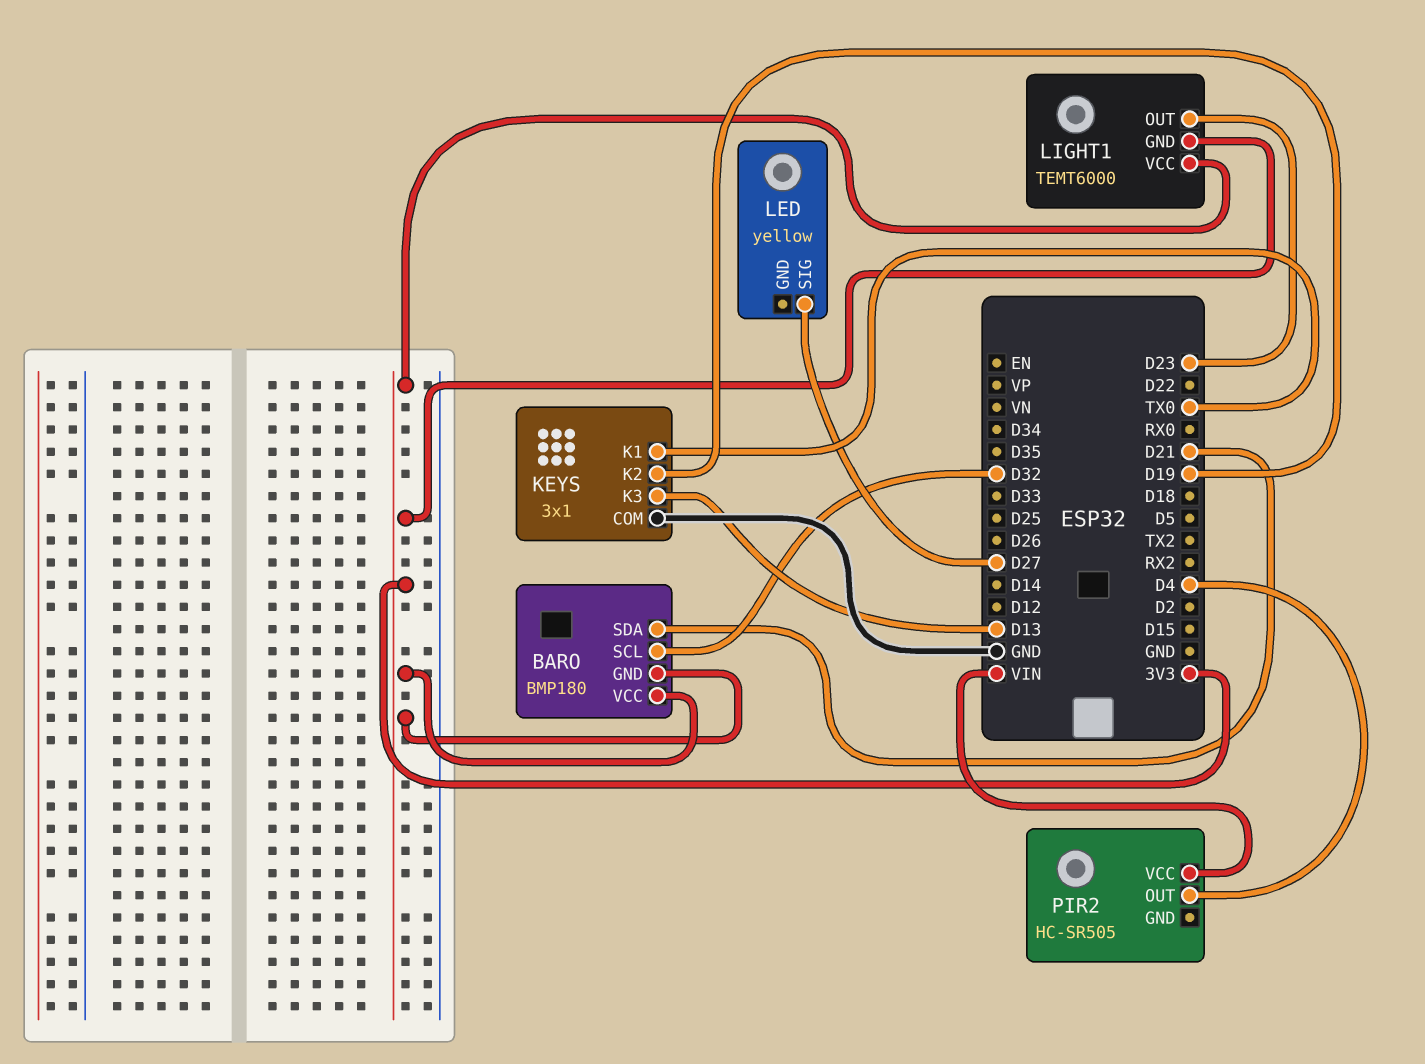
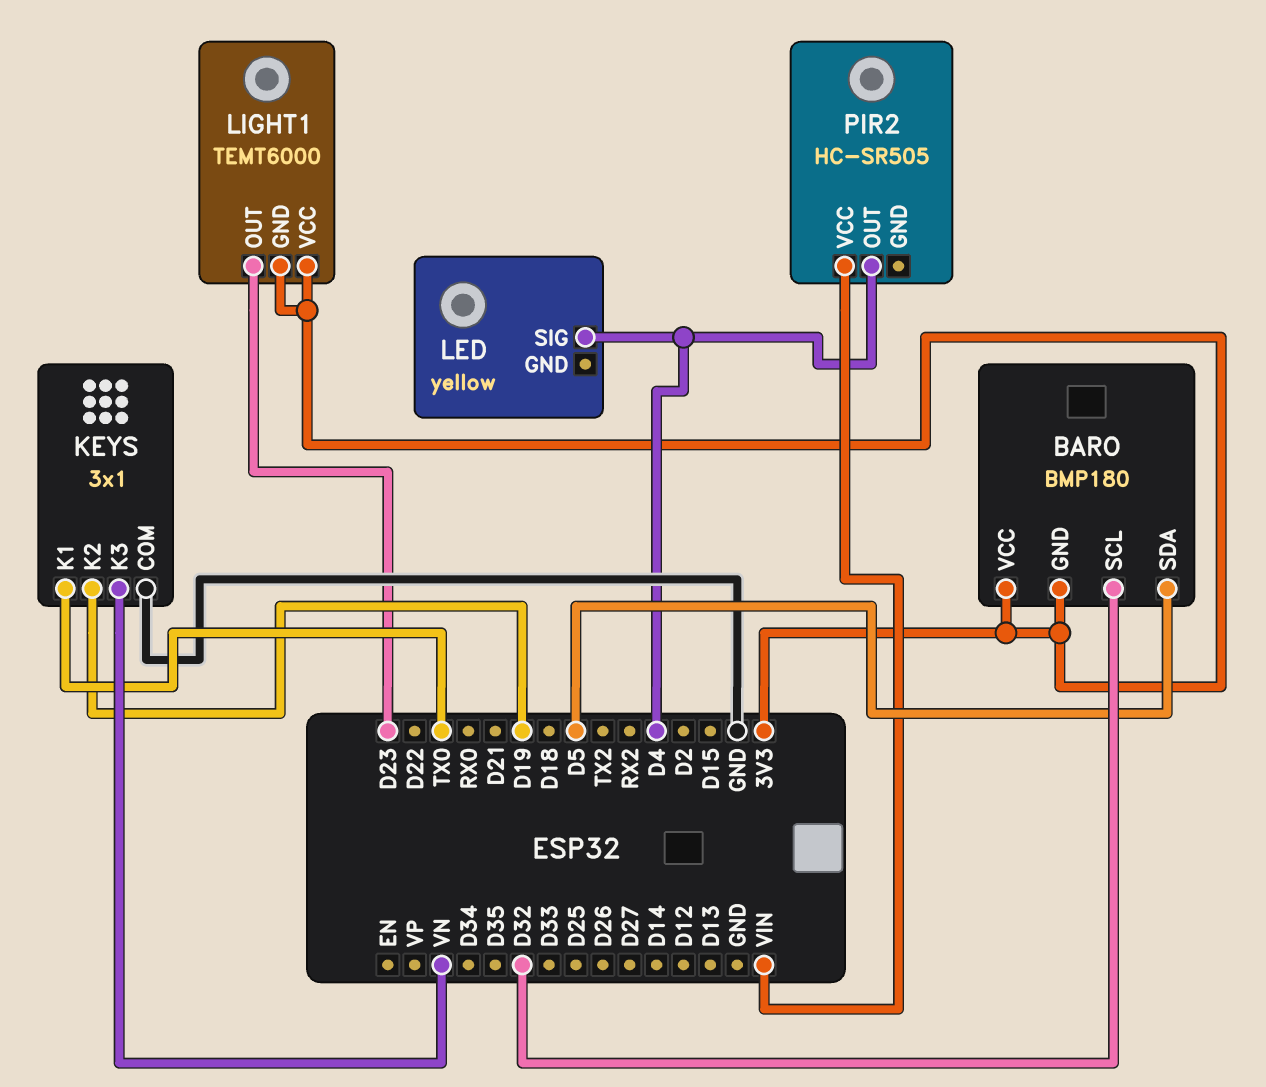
BARO pin SDA: D21 -> D5
KEYS pin K3: D13 -> VN
LED pin SIG: D27 -> D4

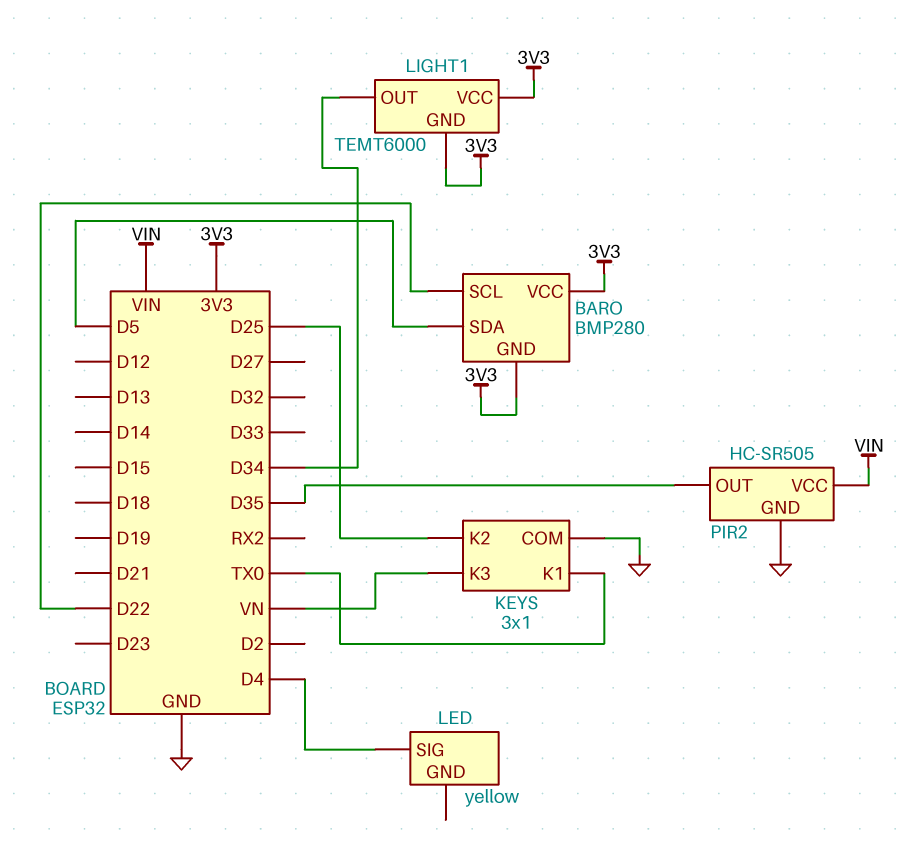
BARO: BMP180 -> BMP280
BARO pin SCL: D32 -> D22
KEYS pin K2: D19 -> D25
LIGHT1 pin OUT: D23 -> D34
PIR2 pin GND: none -> GND
PIR2 pin OUT: D4 -> D35

